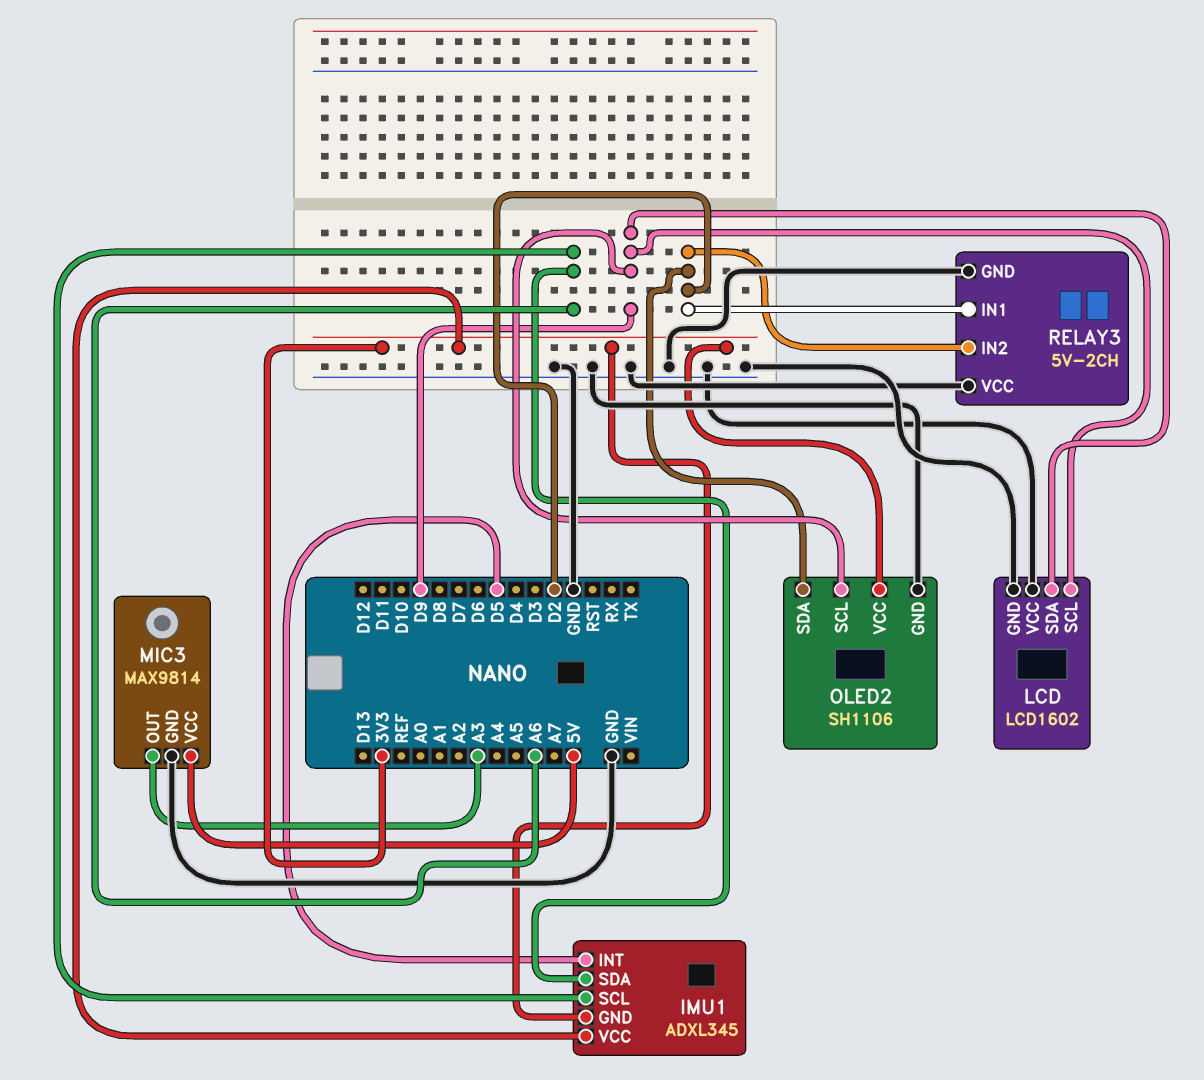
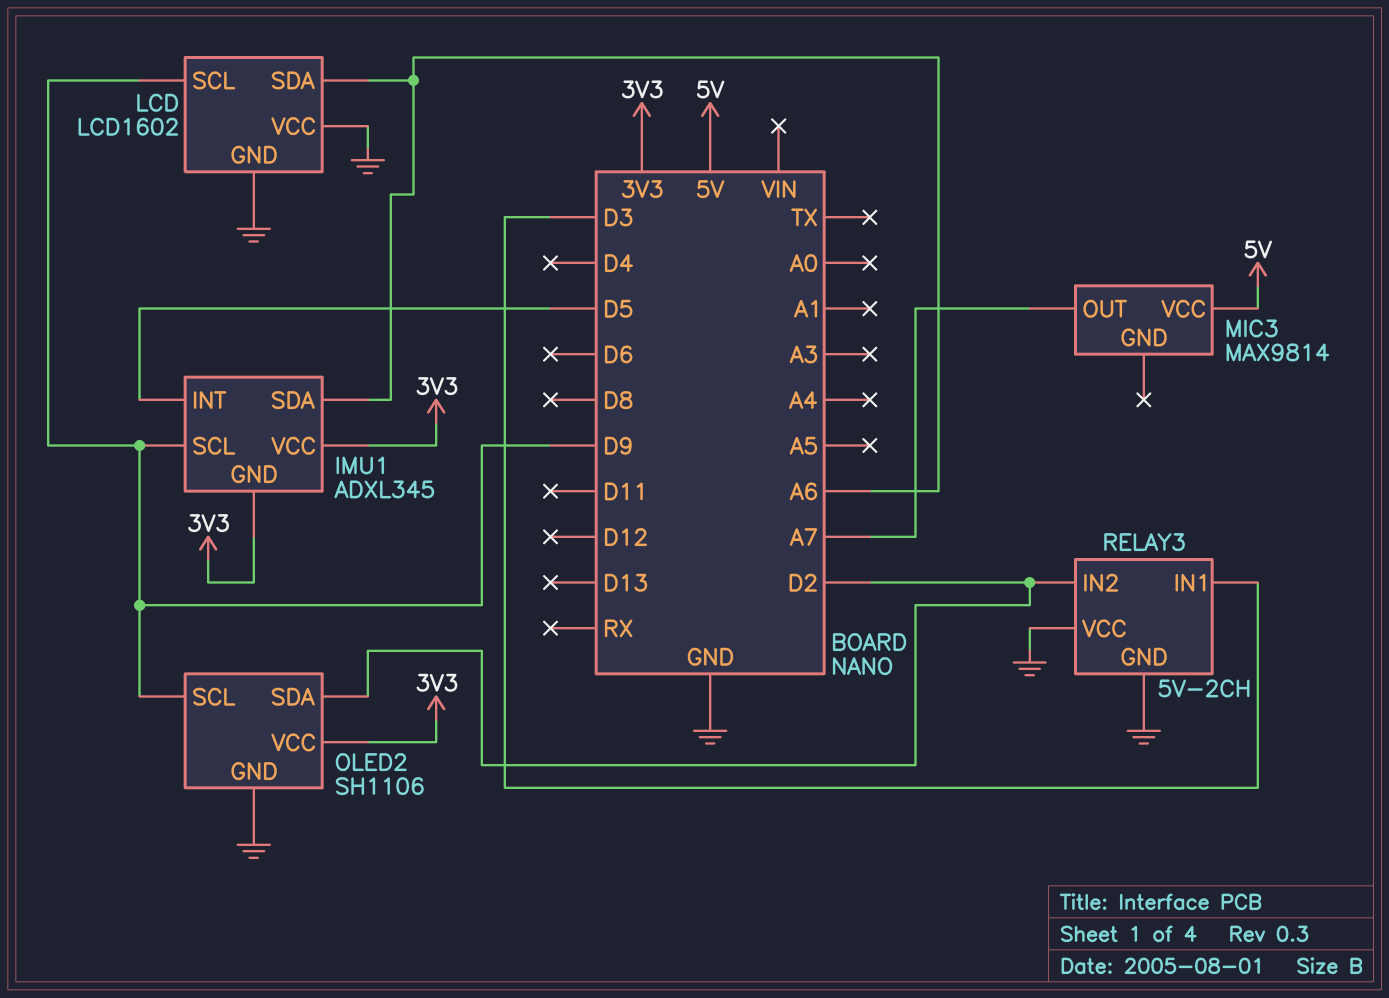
IMU1 pin SCL: A6 -> D9
LCD pin SDA: D9 -> A6
MIC3 pin GND: GND -> none
MIC3 pin OUT: A3 -> A7
RELAY3 pin IN1: D2 -> D3

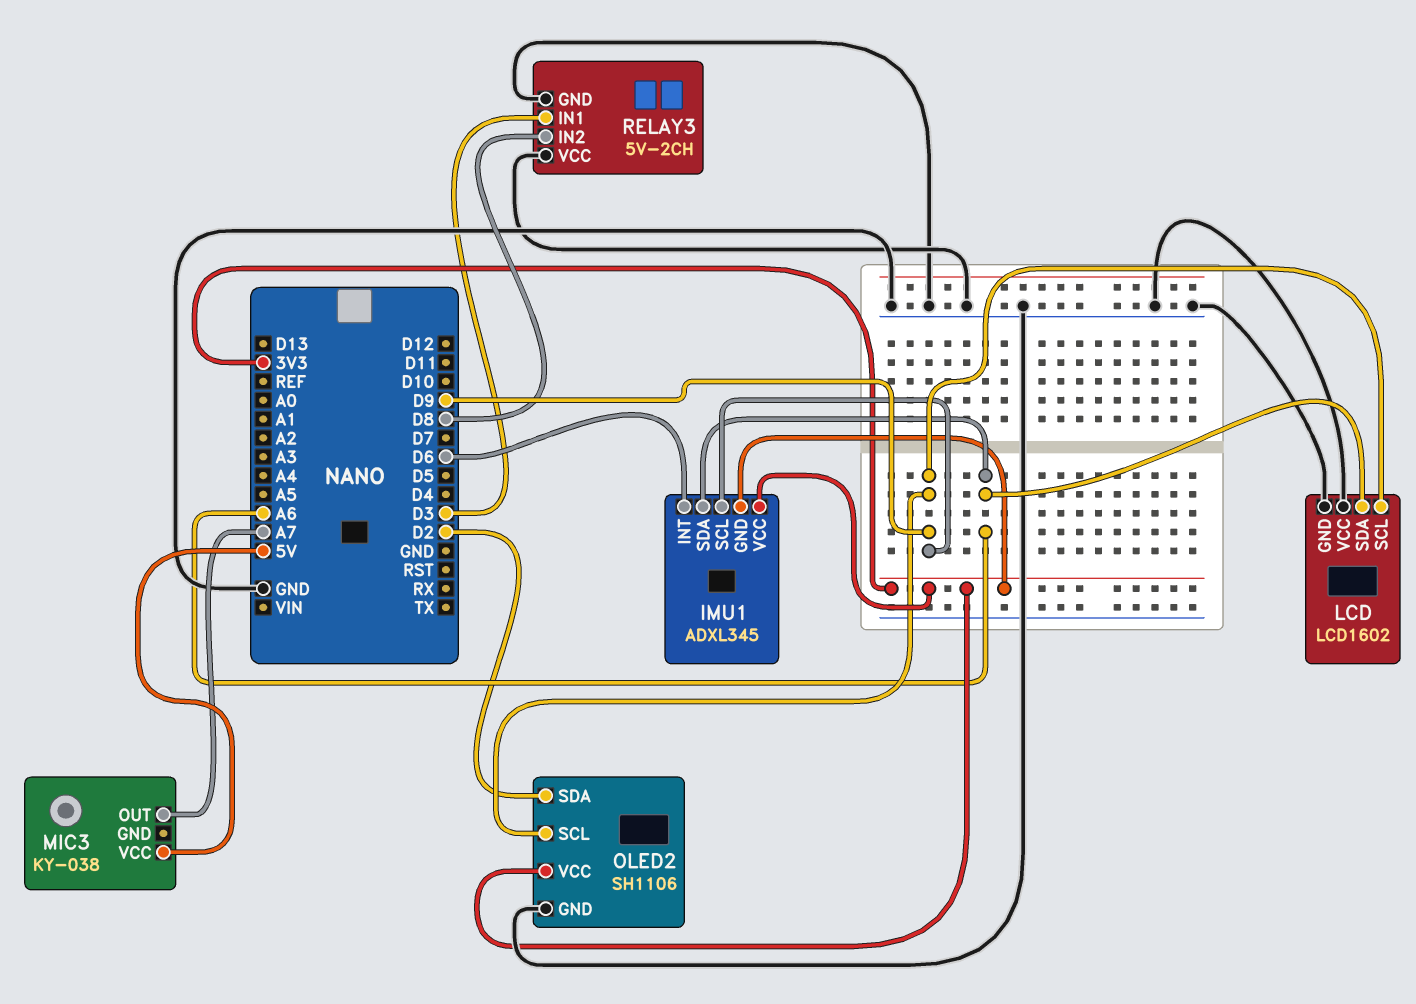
IMU1 pin INT: D5 -> D6
MIC3: MAX9814 -> KY-038
RELAY3 pin IN2: D2 -> D8

